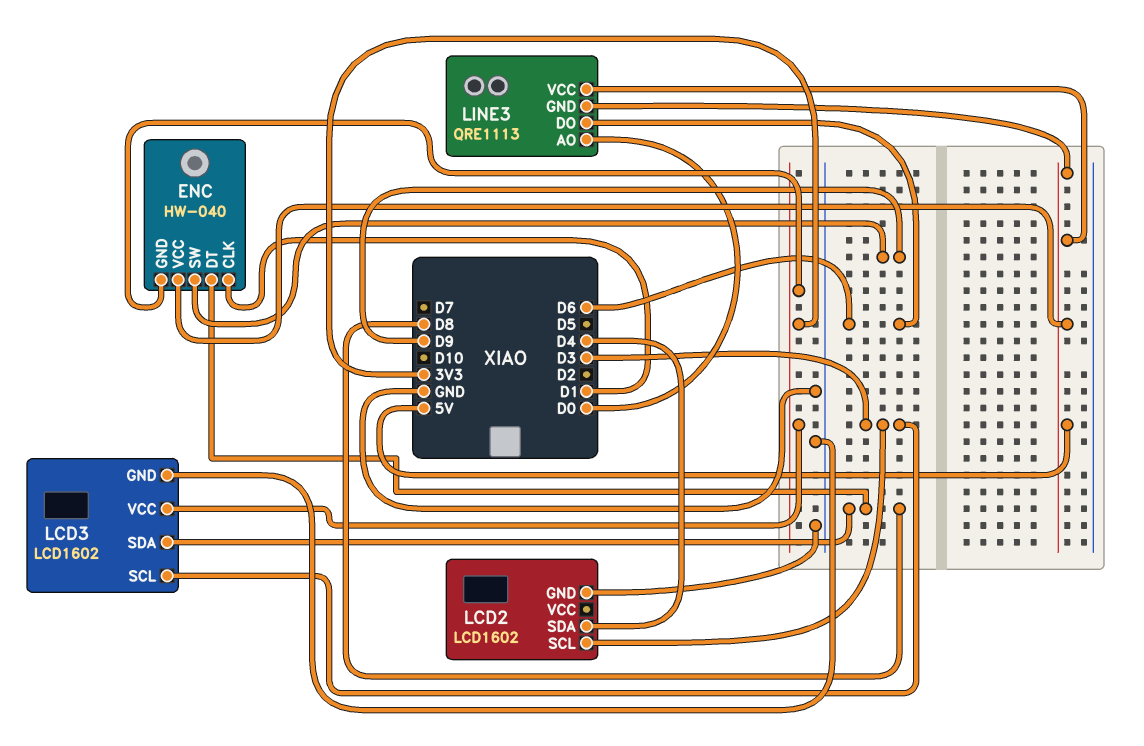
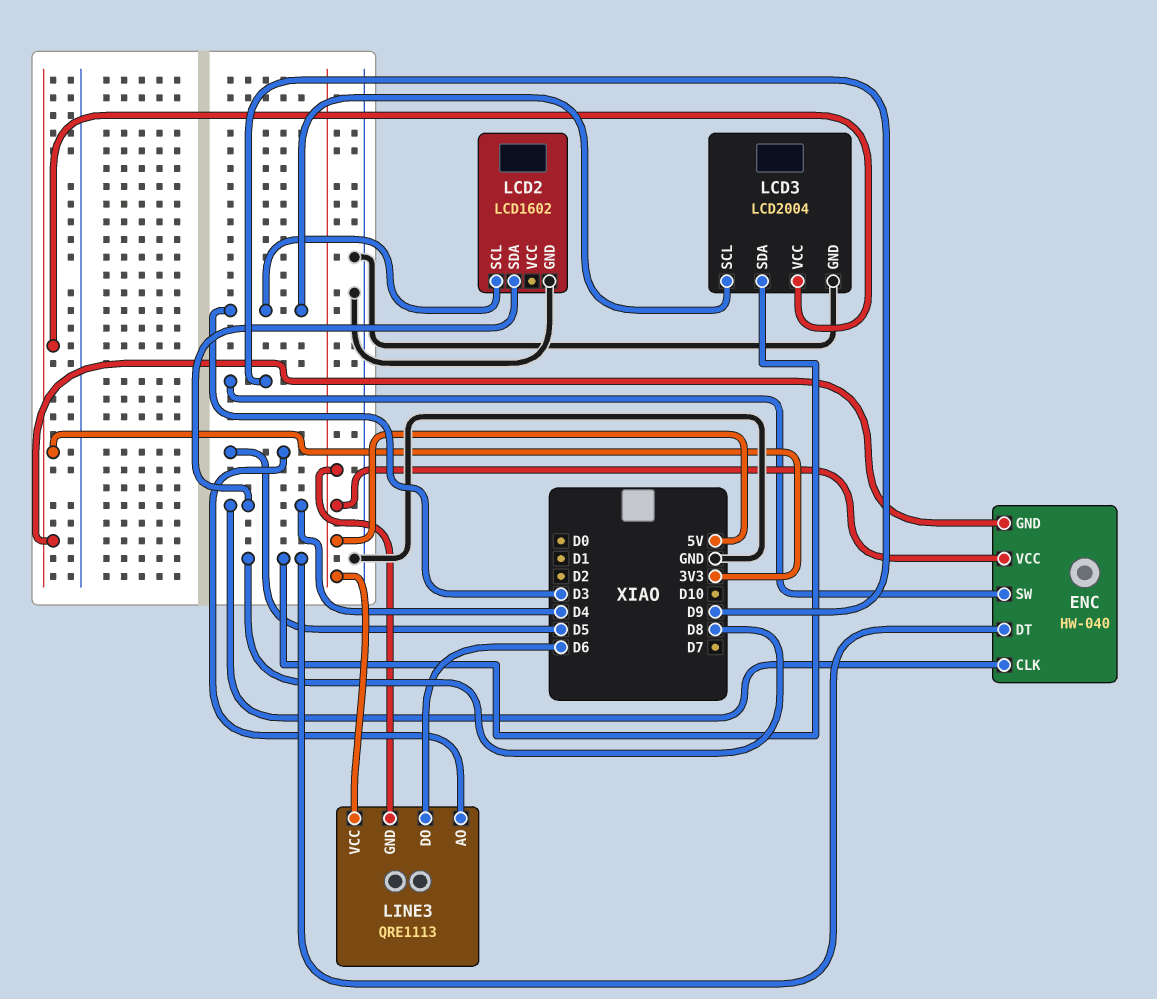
ENC pin CLK: D1 -> D4
LCD3: LCD1602 -> LCD2004
LINE3 pin AO: D0 -> D5

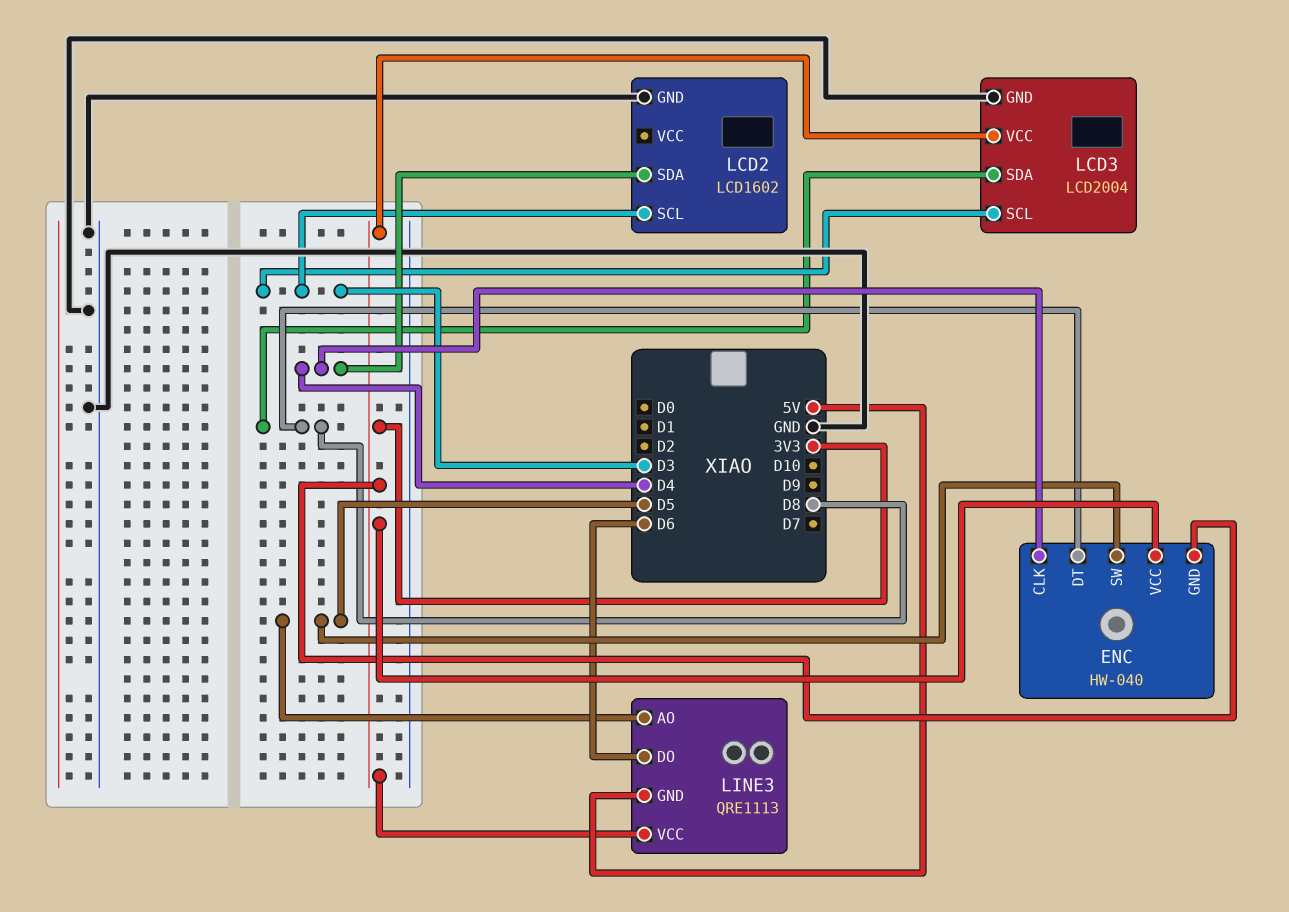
ENC pin SW: D9 -> D5
ENC pin VCC: 5V -> 3V3
LINE3 pin VCC: 5V -> 3V3

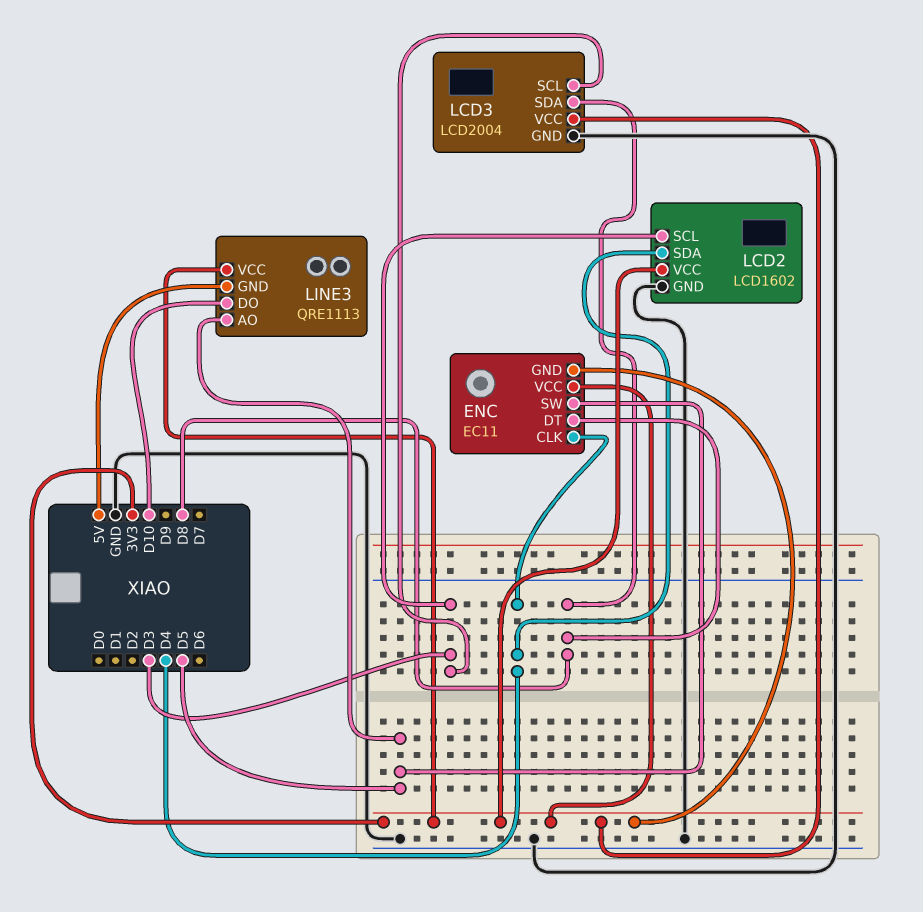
ENC: HW-040 -> EC11
LCD2 pin VCC: none -> 3V3
LINE3 pin DO: D6 -> D10

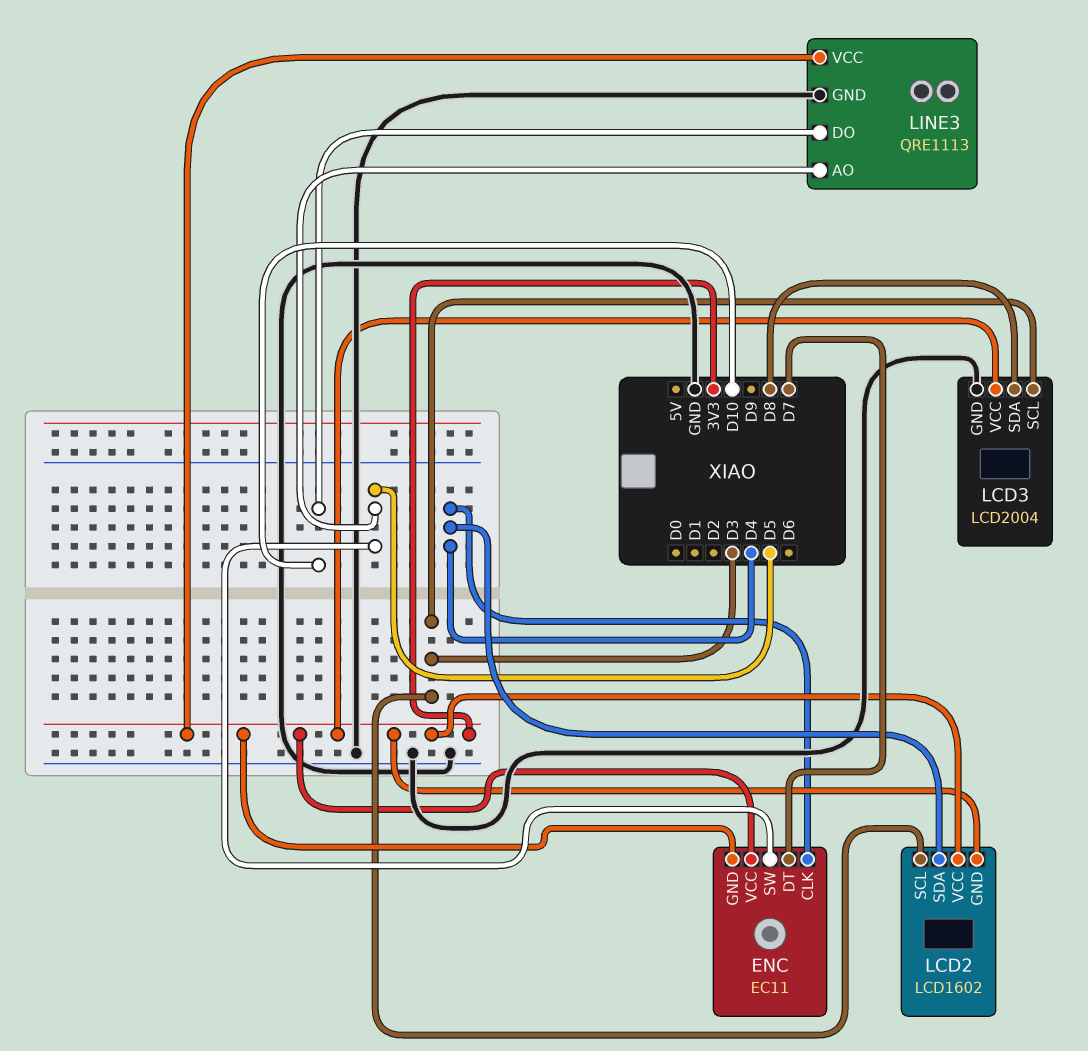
ENC pin DT: D8 -> D7
LCD2 pin GND: GND -> 3V3
LINE3 pin GND: 5V -> GND

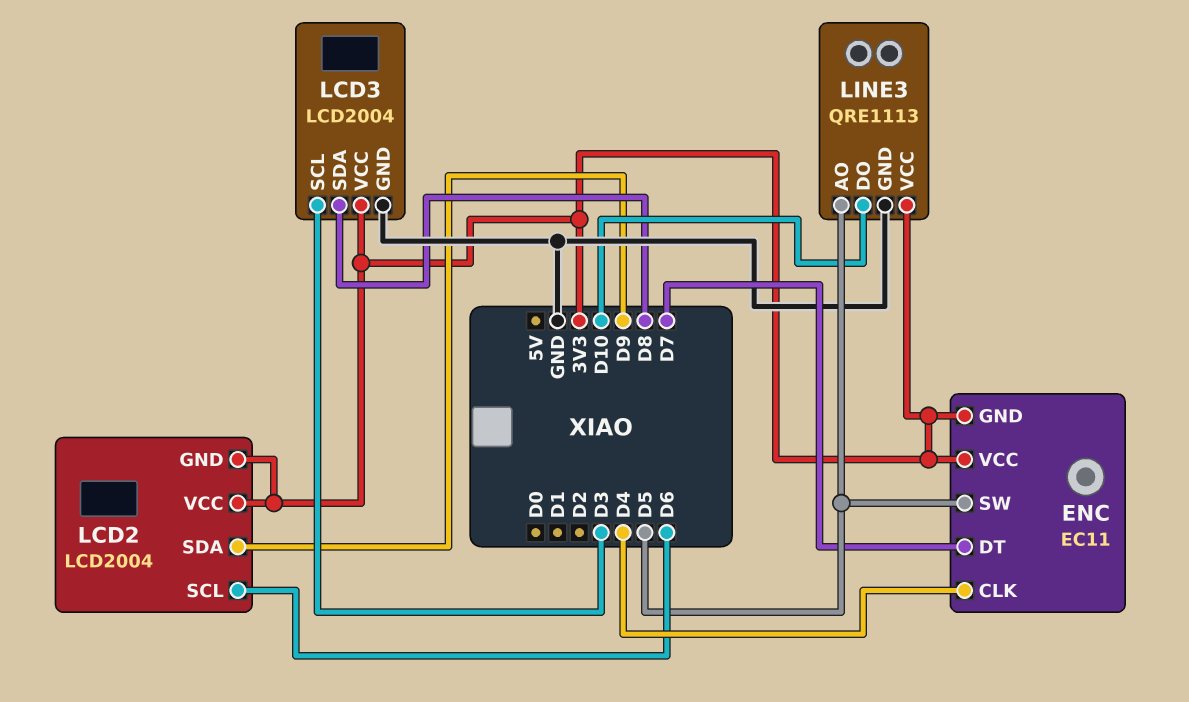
LCD2: LCD1602 -> LCD2004
LCD2 pin SCL: D3 -> D6
LCD2 pin SDA: D4 -> D9

